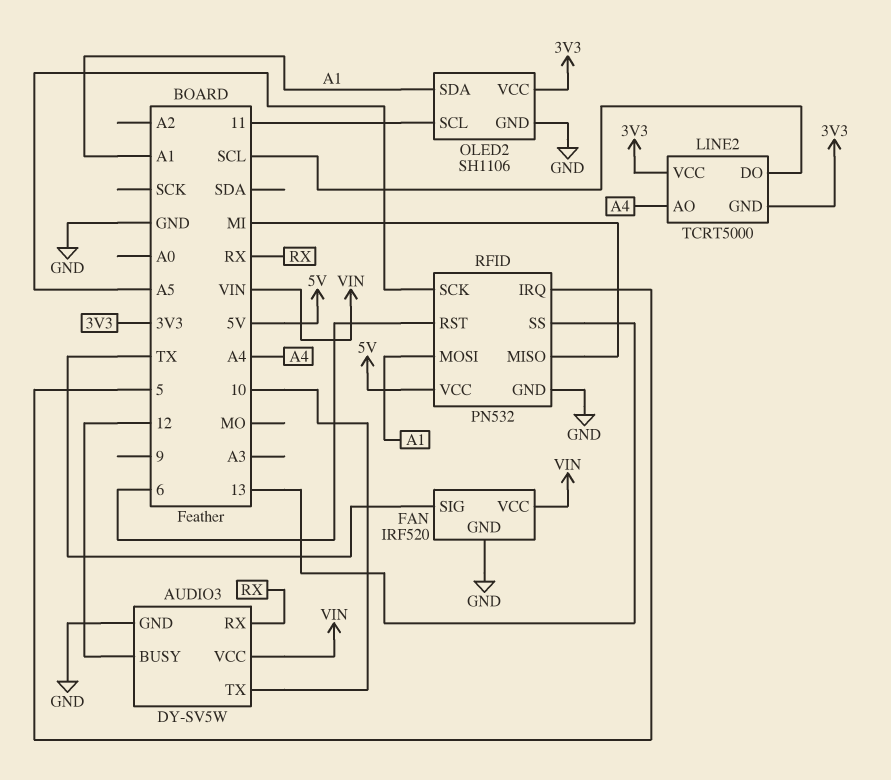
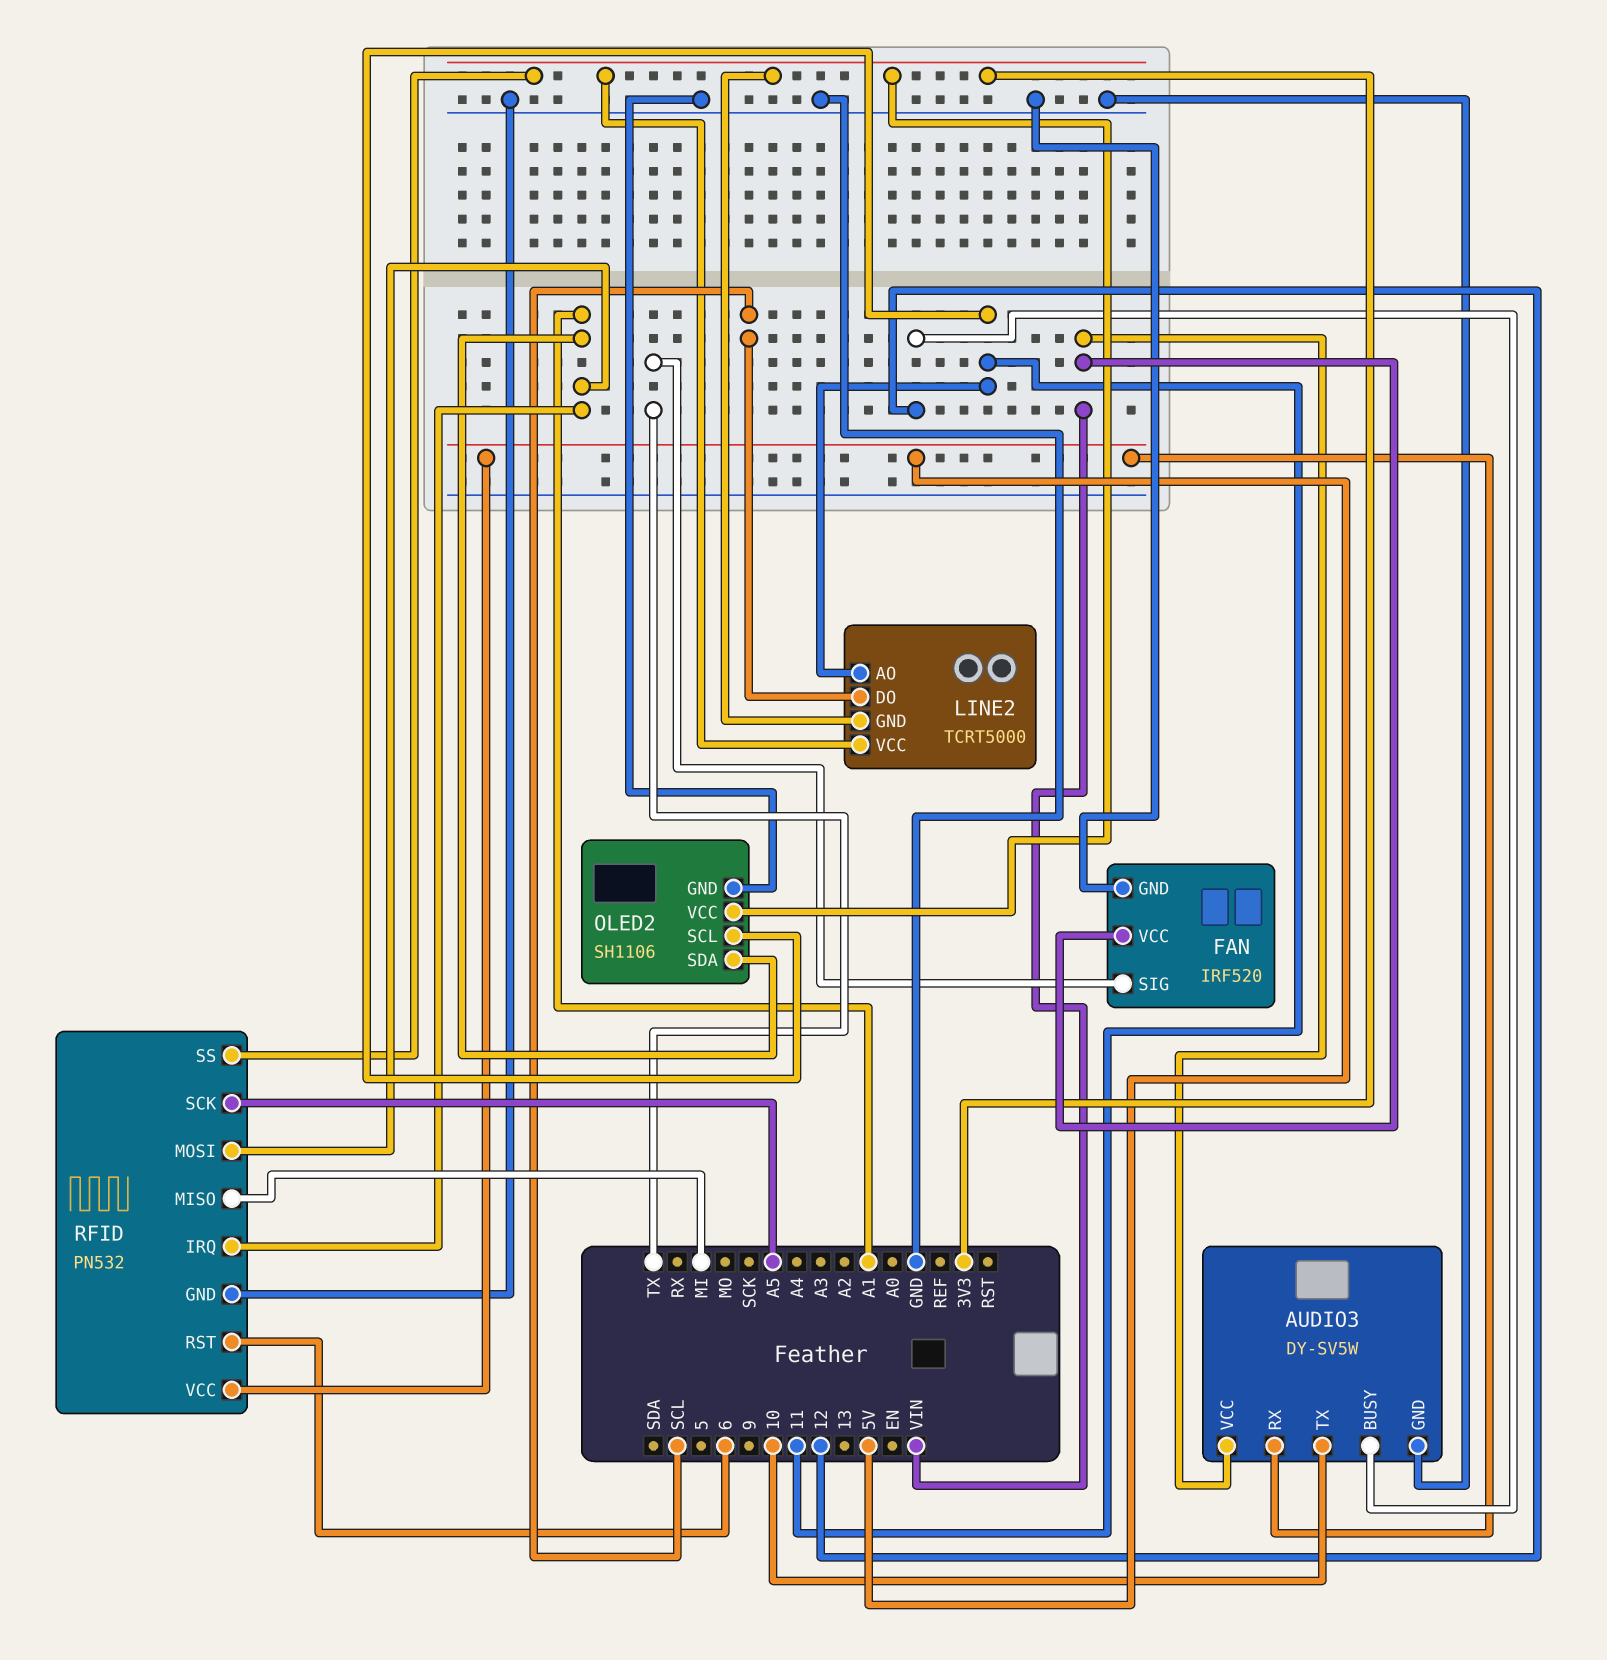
AUDIO3 pin RX: RX -> 5V
LINE2 pin AO: A4 -> 11
RFID pin IRQ: 5 -> A1
RFID pin SS: 13 -> 3V3

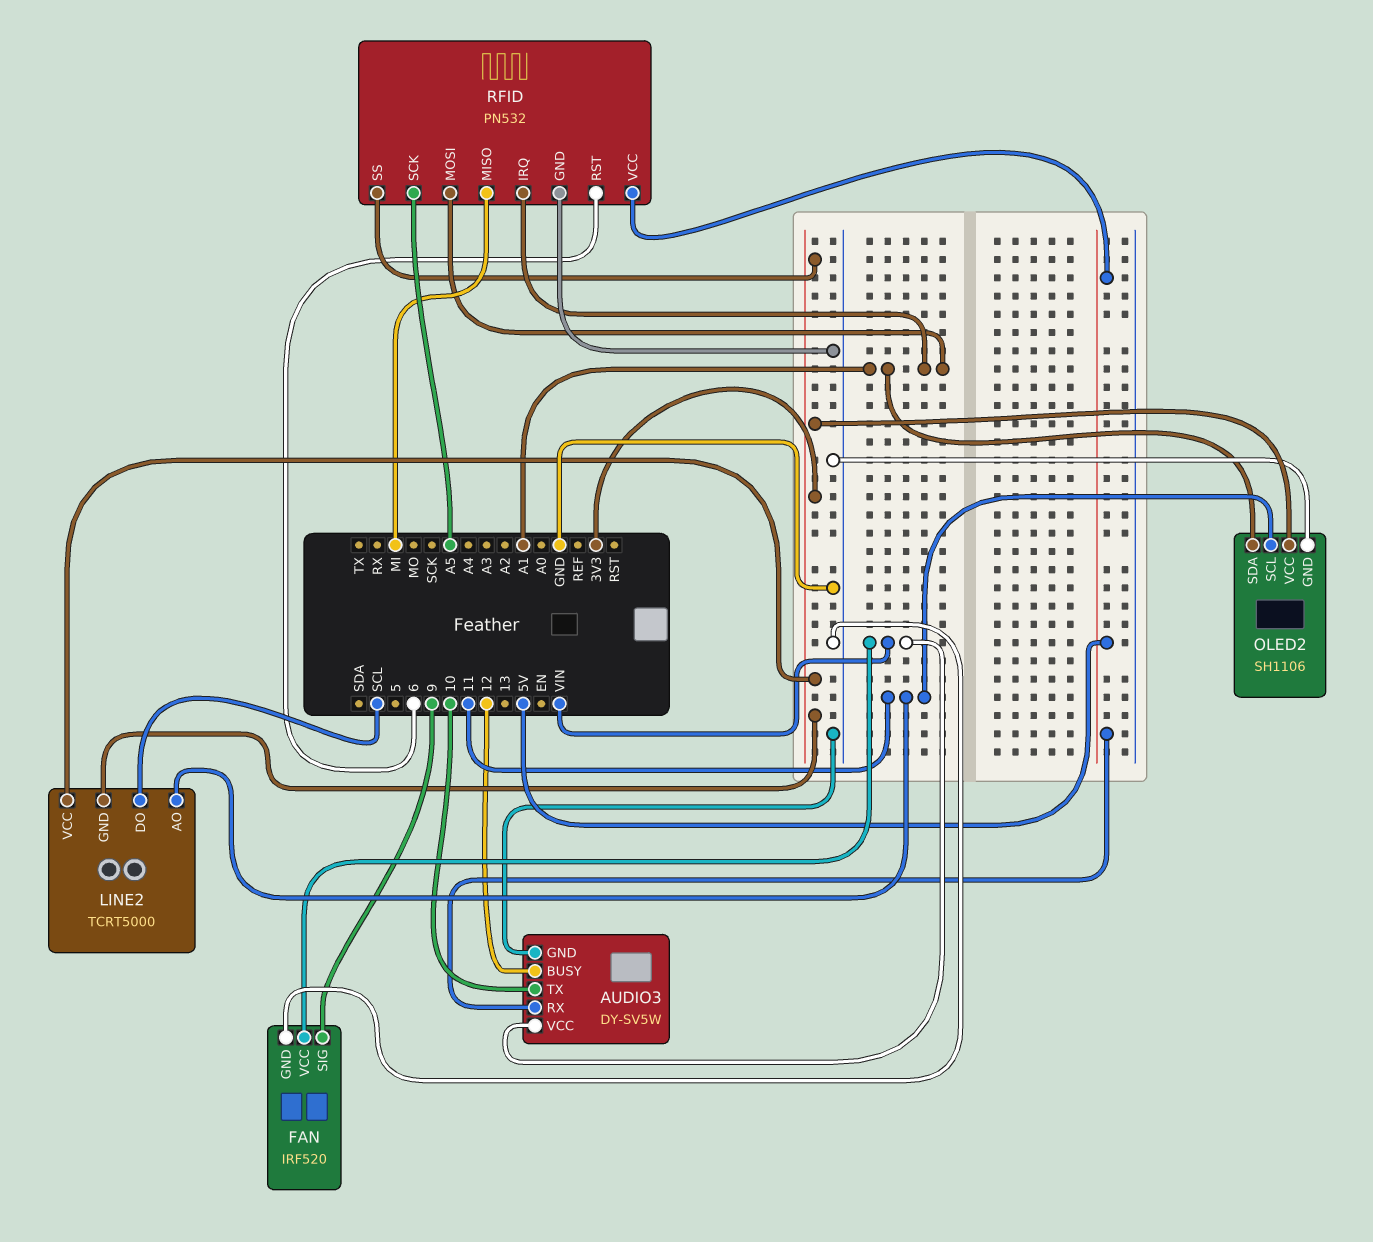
FAN pin SIG: TX -> 9

